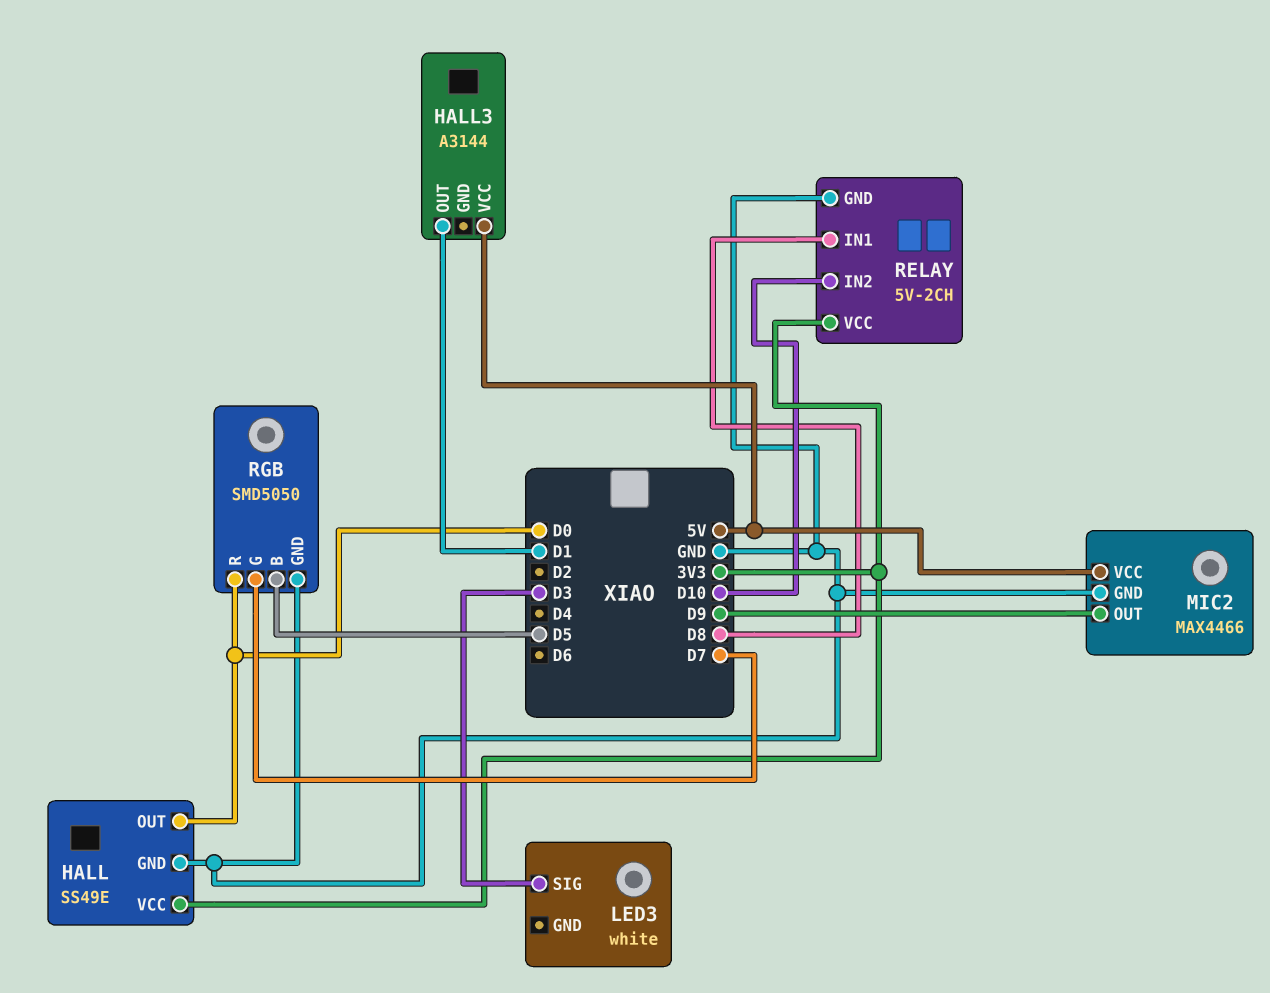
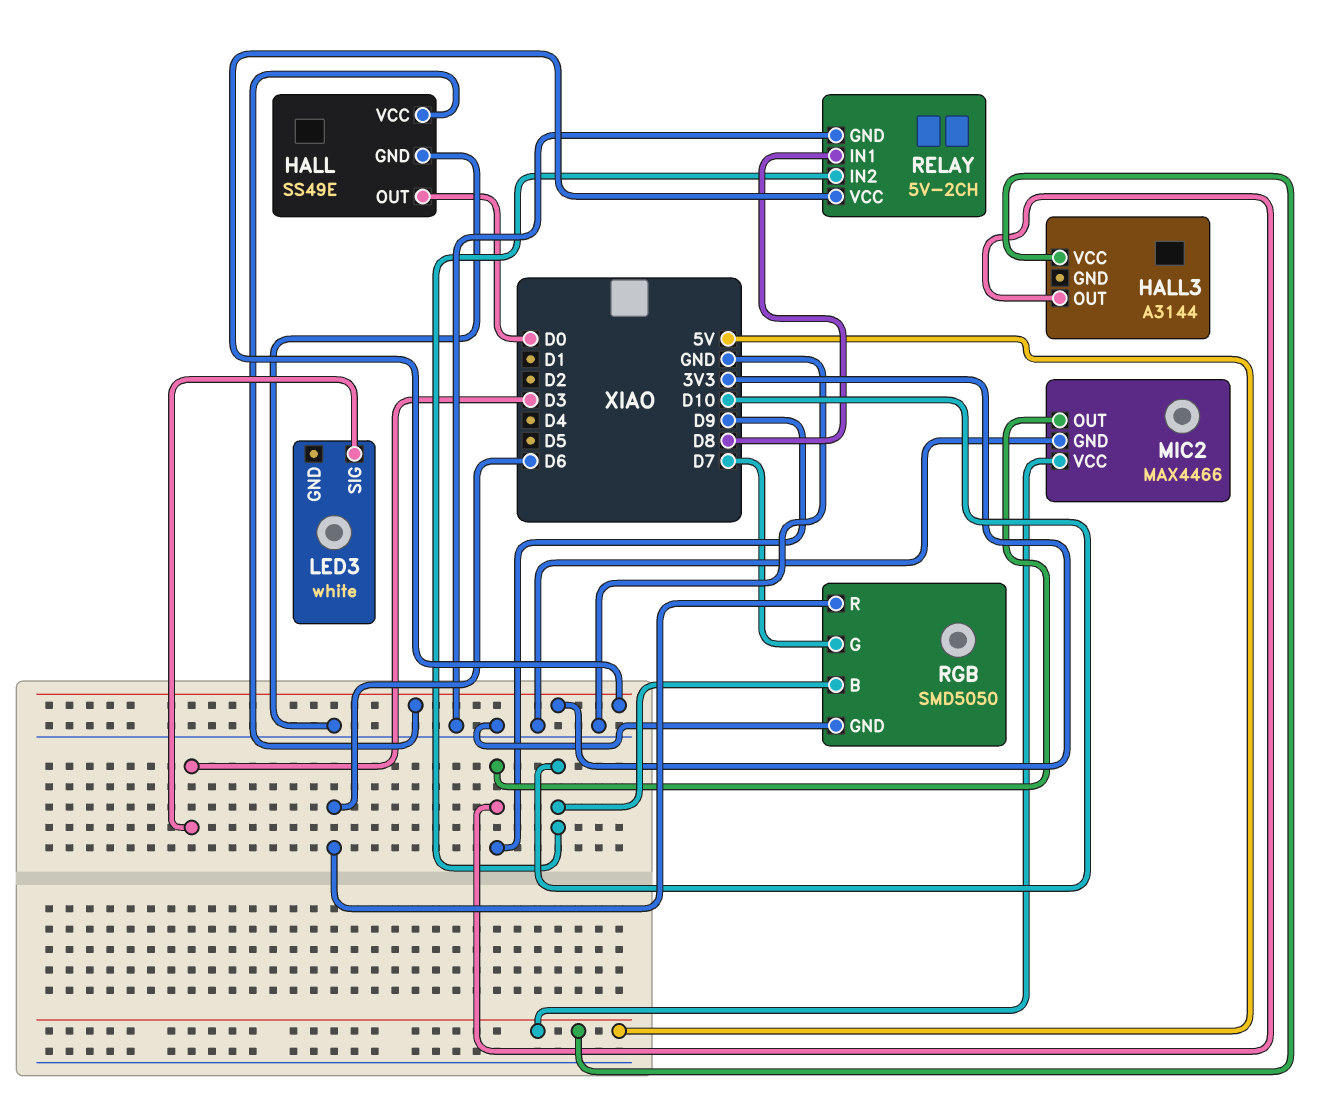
HALL3 pin OUT: D1 -> D9
RGB pin B: D5 -> D10
RGB pin R: D0 -> D6

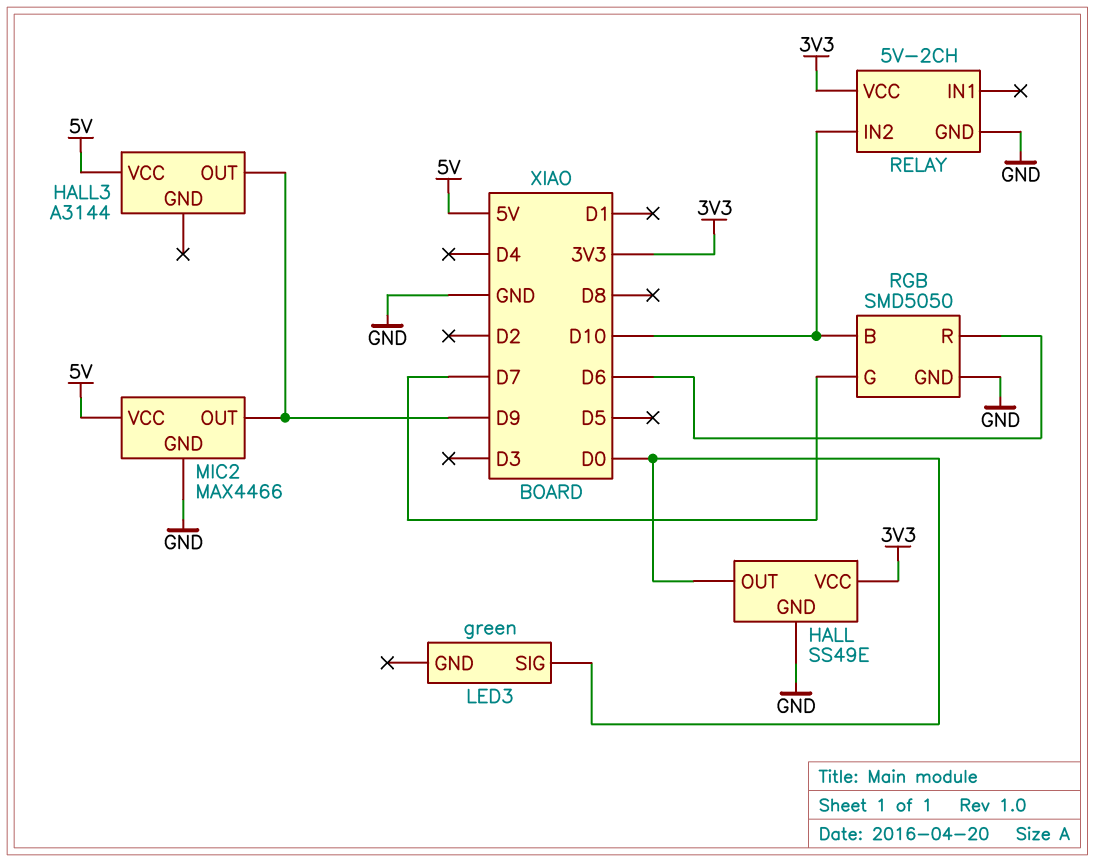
LED3: white -> green
LED3 pin SIG: D3 -> D0
RELAY pin IN1: D8 -> none

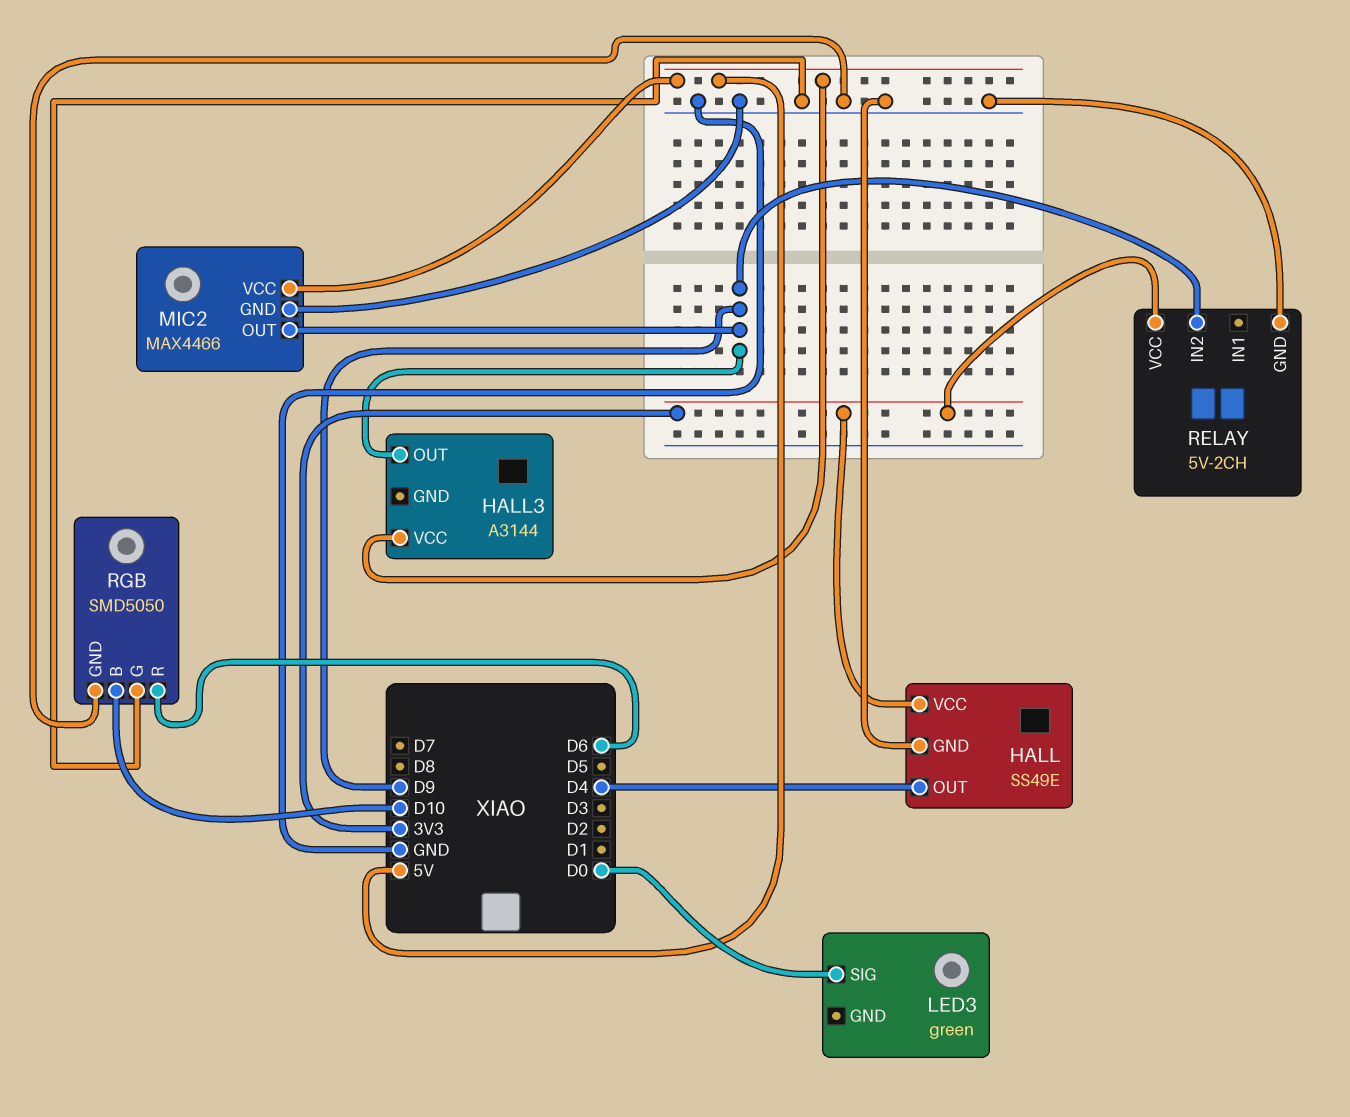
HALL pin OUT: D0 -> D4
RELAY pin IN2: D10 -> D9
RGB pin G: D7 -> GND

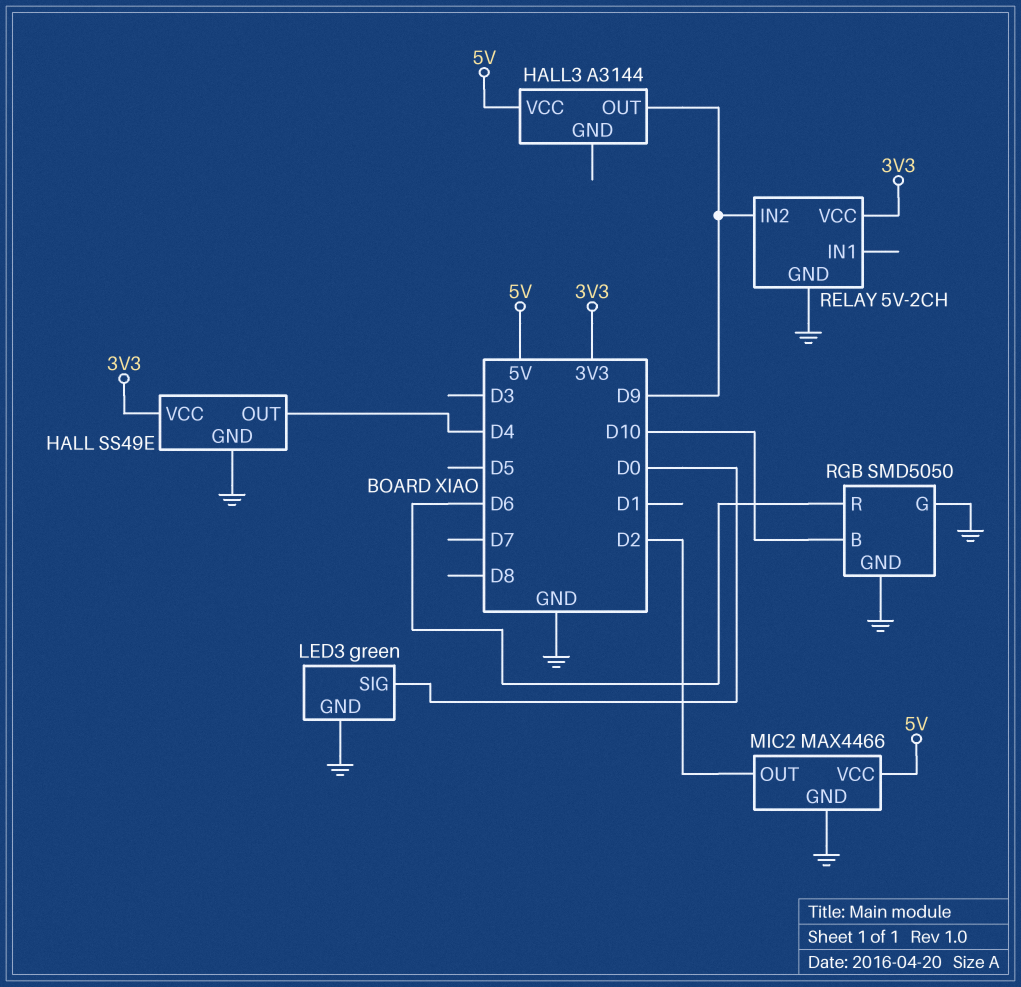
LED3 pin GND: none -> GND
MIC2 pin OUT: D9 -> D2

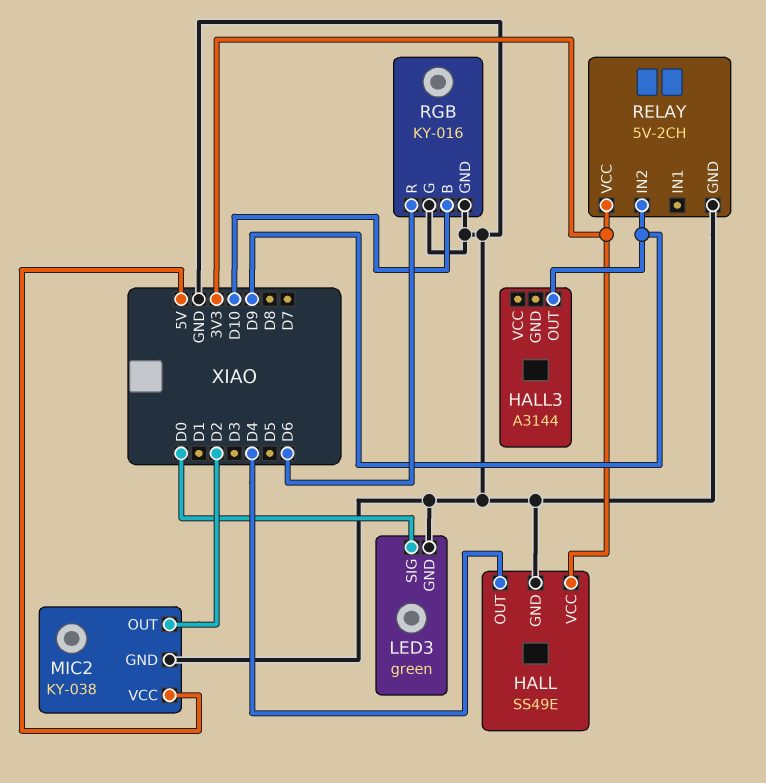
HALL3 pin VCC: 5V -> none
MIC2: MAX4466 -> KY-038
RGB: SMD5050 -> KY-016

